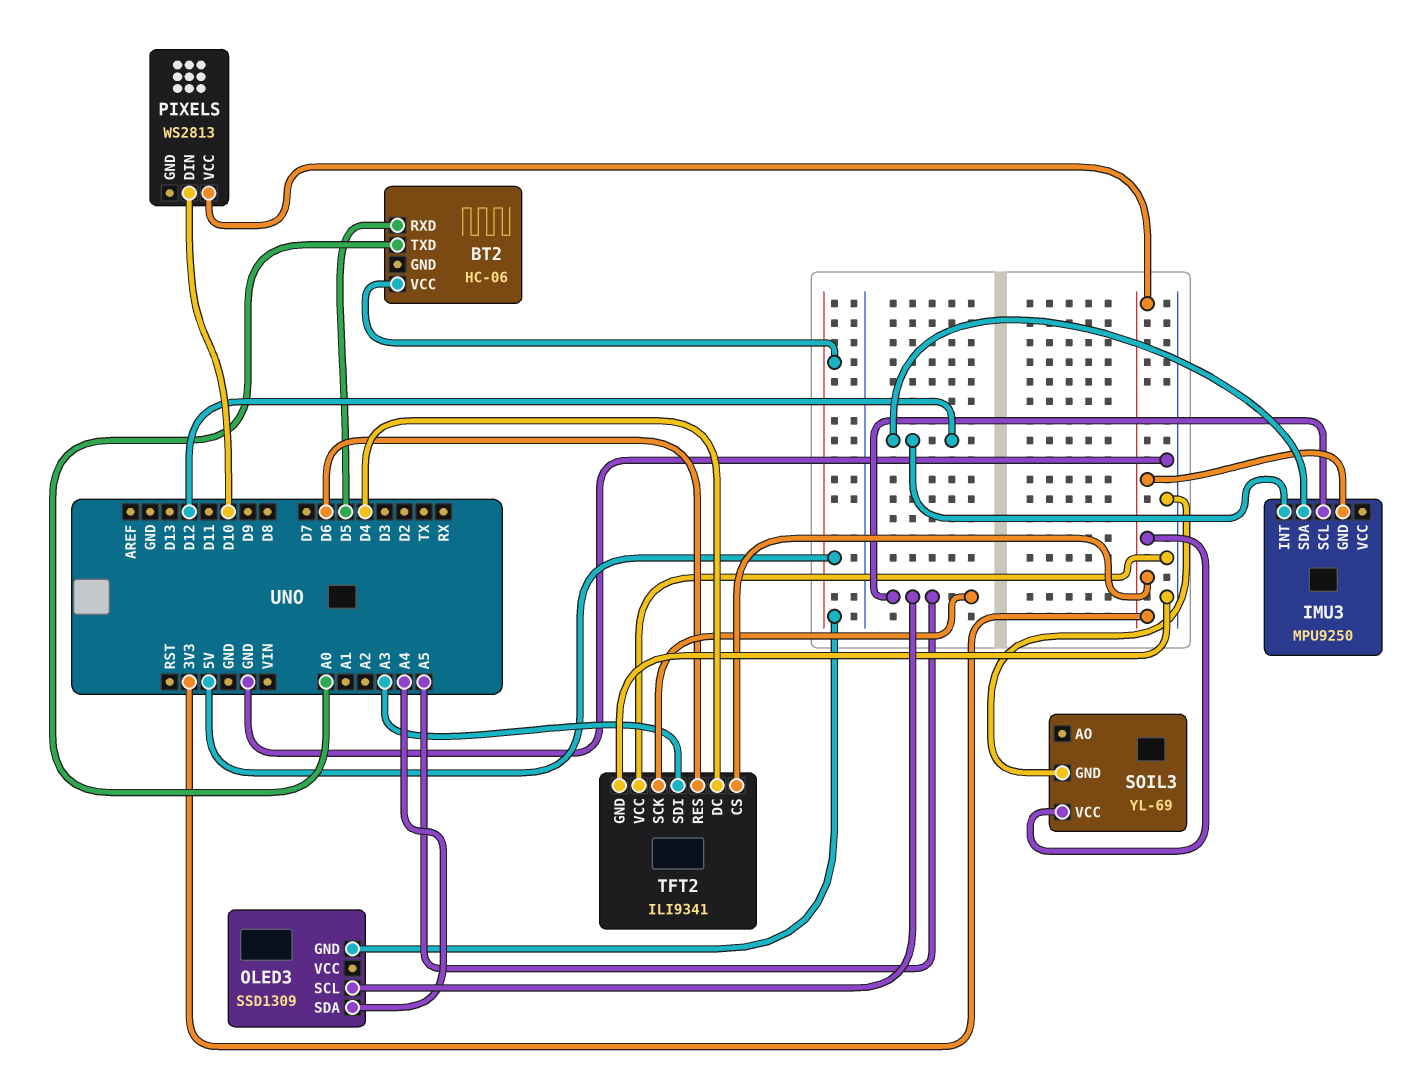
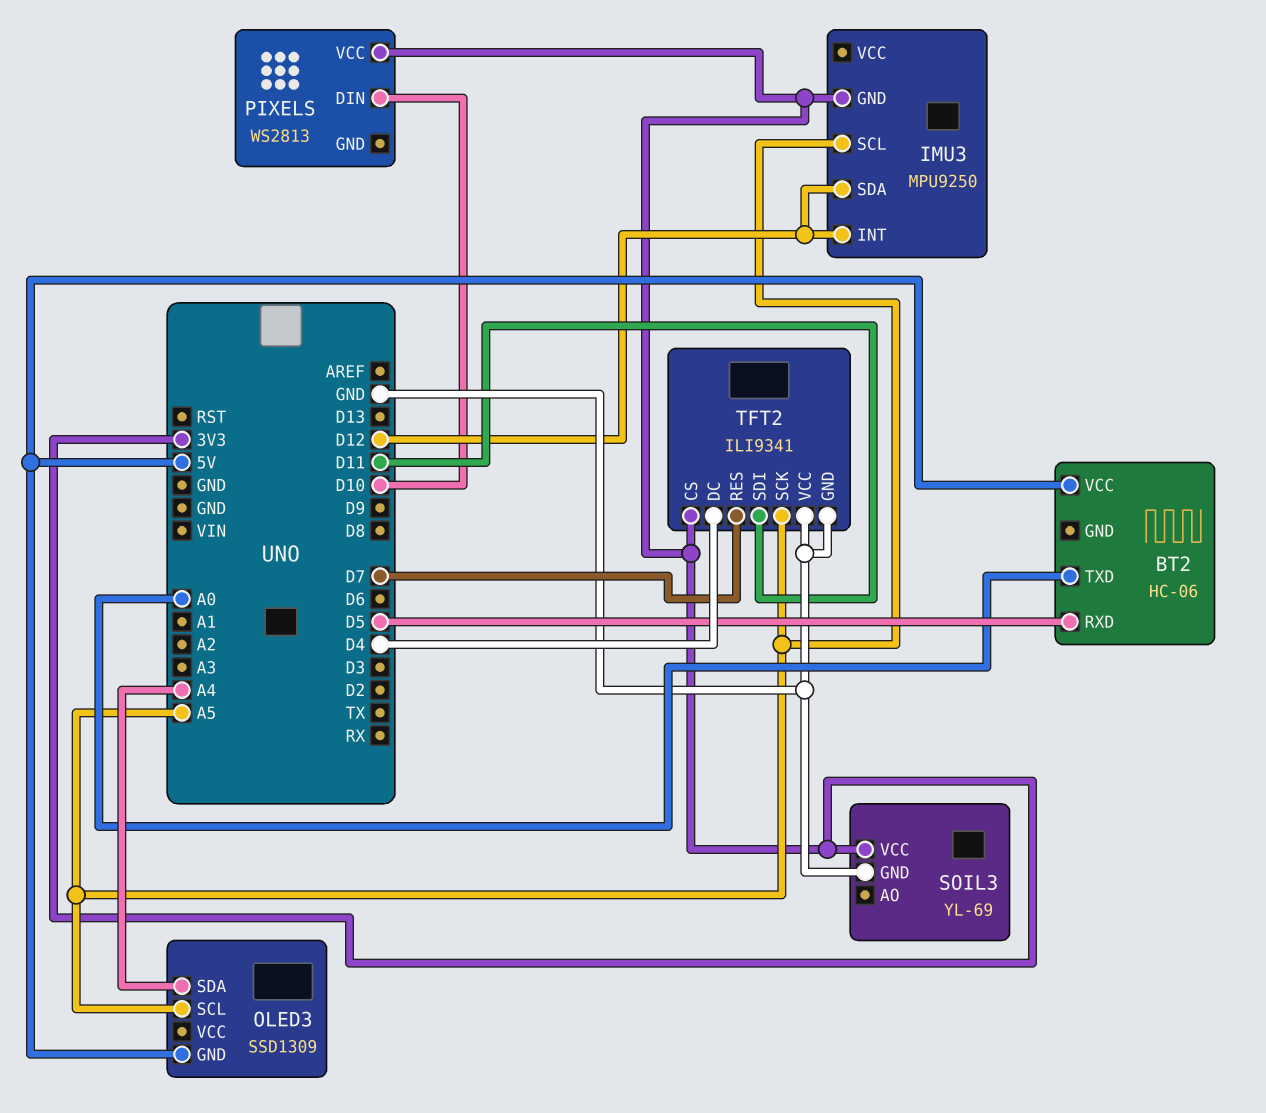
TFT2 pin RES: D6 -> D7
TFT2 pin SDI: A3 -> D11

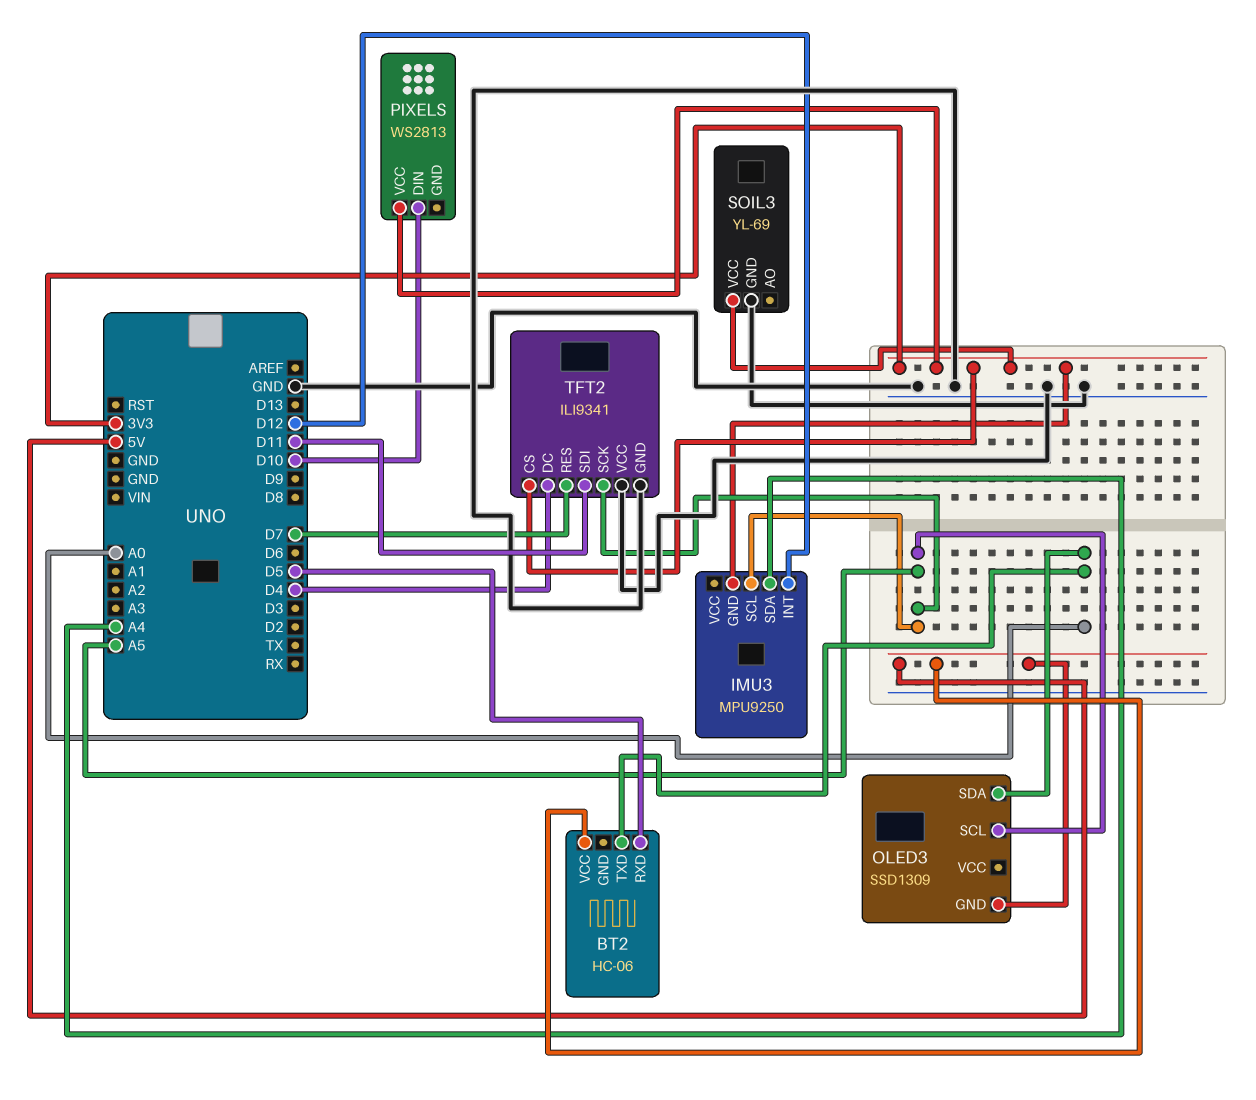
IMU3 pin SDA: D12 -> A4
OLED3 pin SDA: A4 -> A0

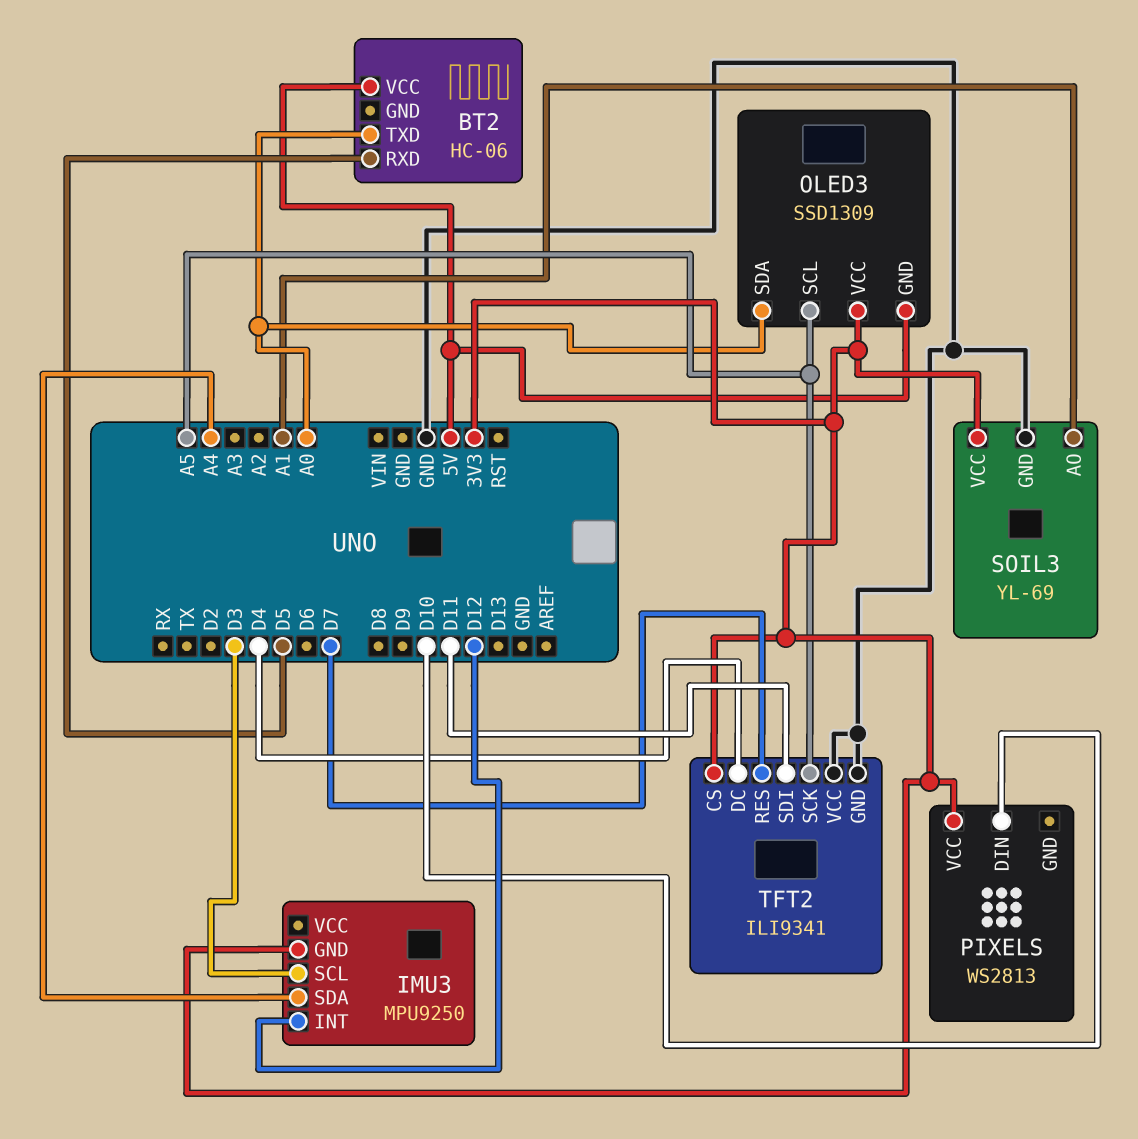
IMU3 pin SCL: A5 -> D3
OLED3 pin VCC: none -> 3V3
SOIL3 pin AO: none -> A1

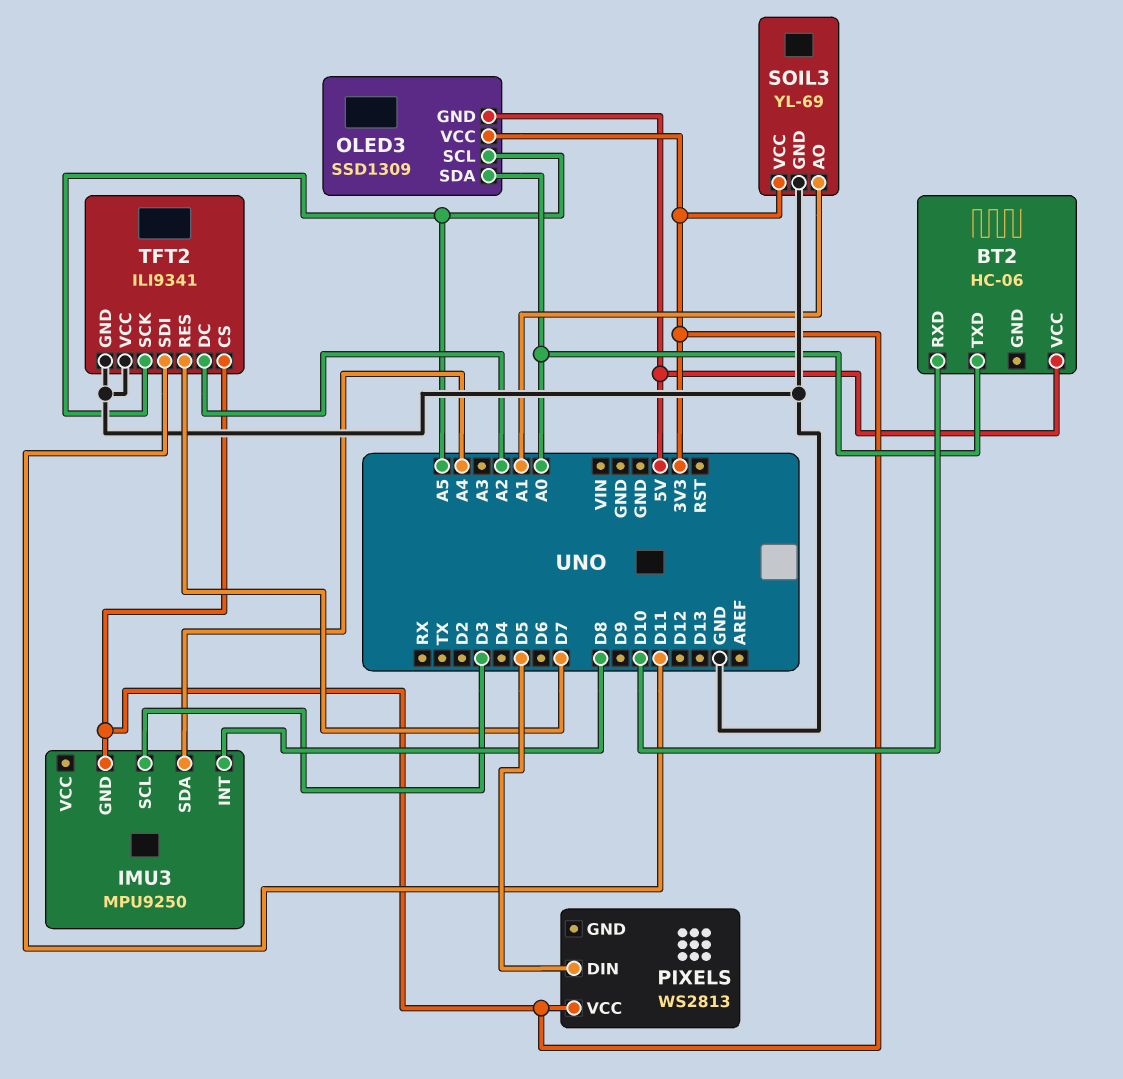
BT2 pin RXD: D5 -> D10
IMU3 pin INT: D12 -> D8
PIXELS pin DIN: D10 -> D5
TFT2 pin DC: D4 -> A2

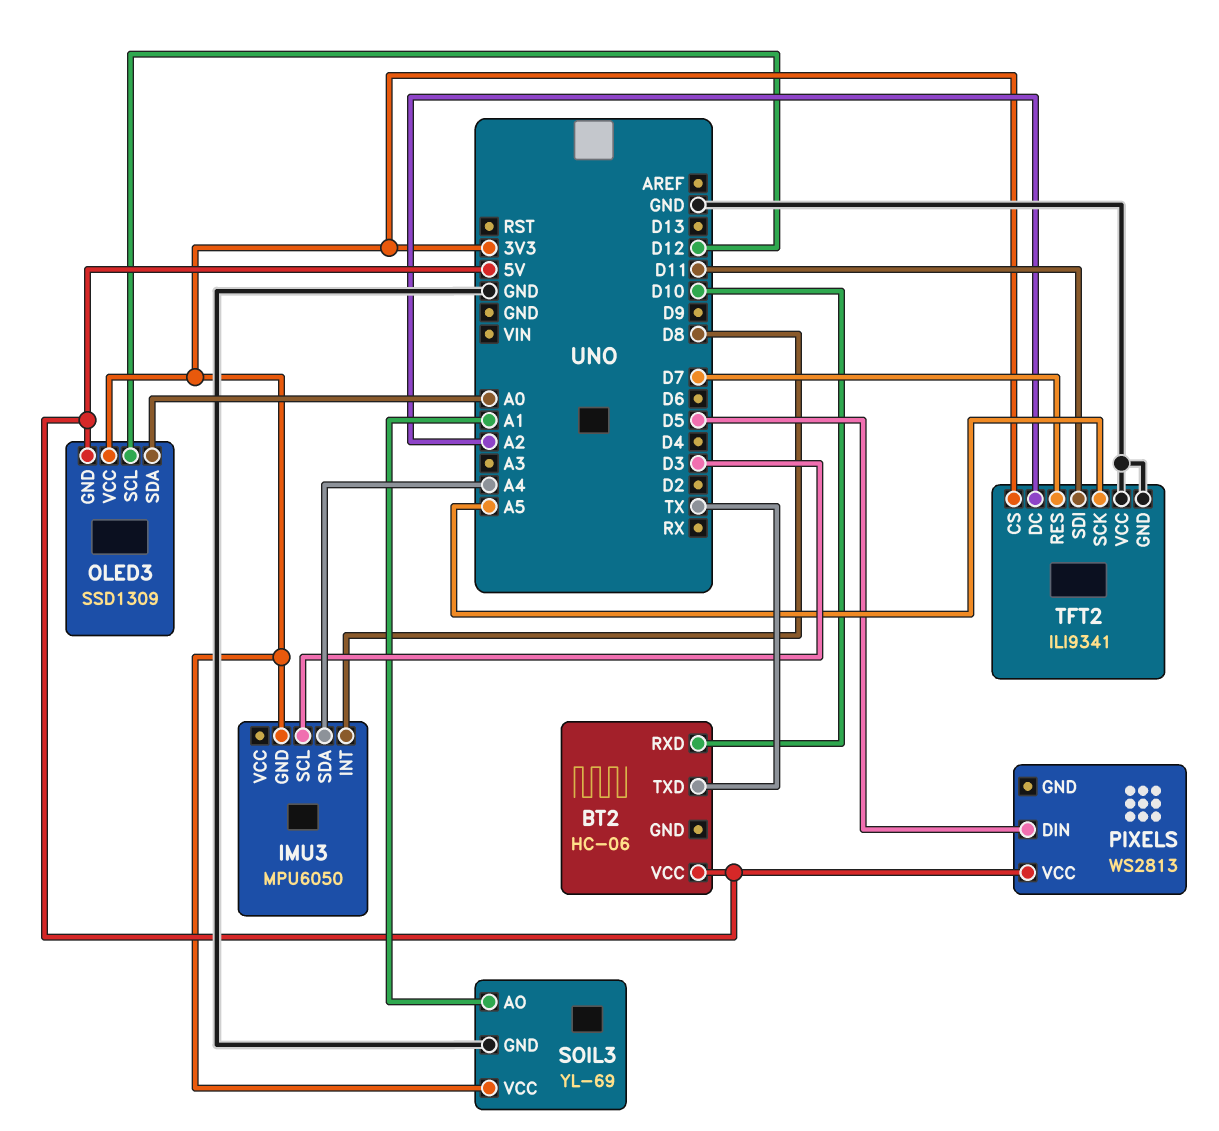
BT2 pin TXD: A0 -> TX
IMU3: MPU9250 -> MPU6050
OLED3 pin SCL: A5 -> D12
PIXELS pin VCC: 3V3 -> 5V

